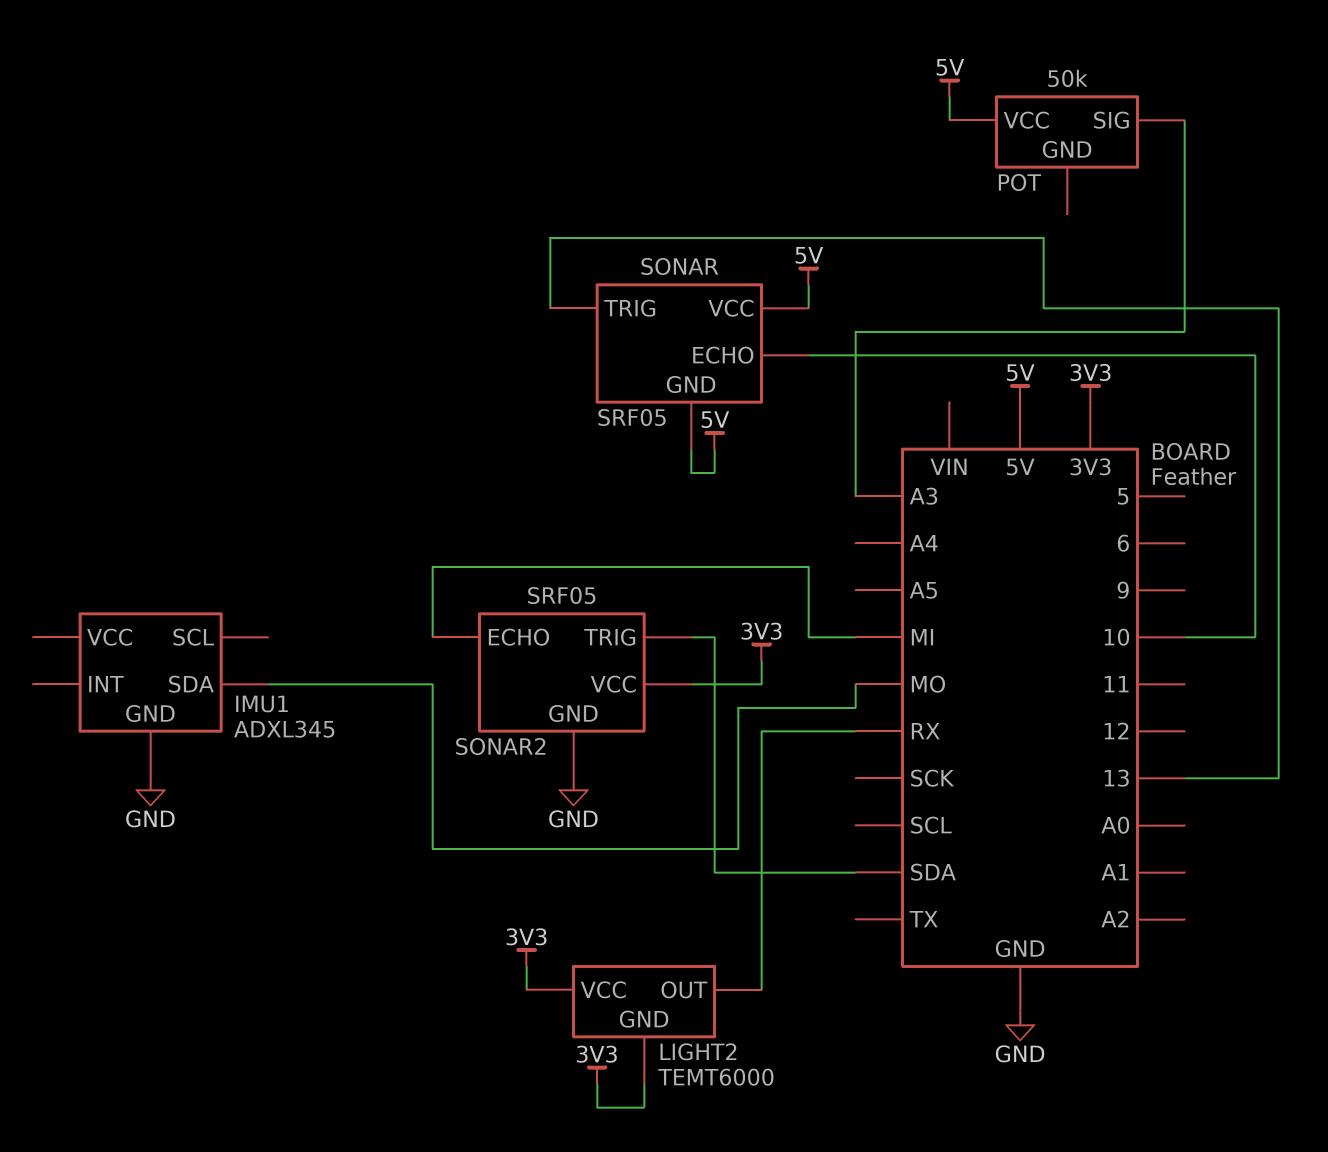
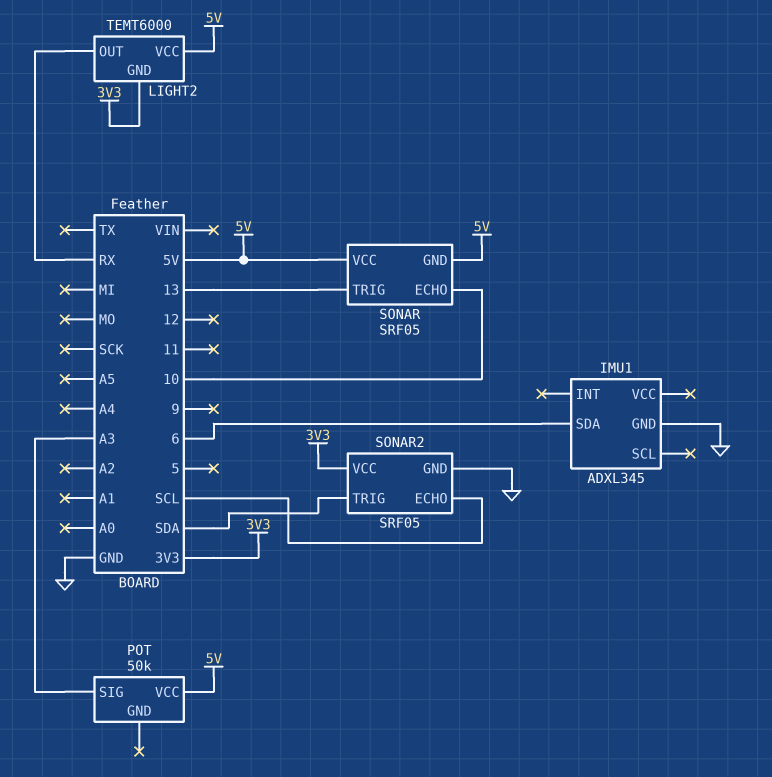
IMU1 pin SDA: MO -> 6
LIGHT2 pin VCC: 3V3 -> 5V
SONAR2 pin ECHO: MI -> SCL

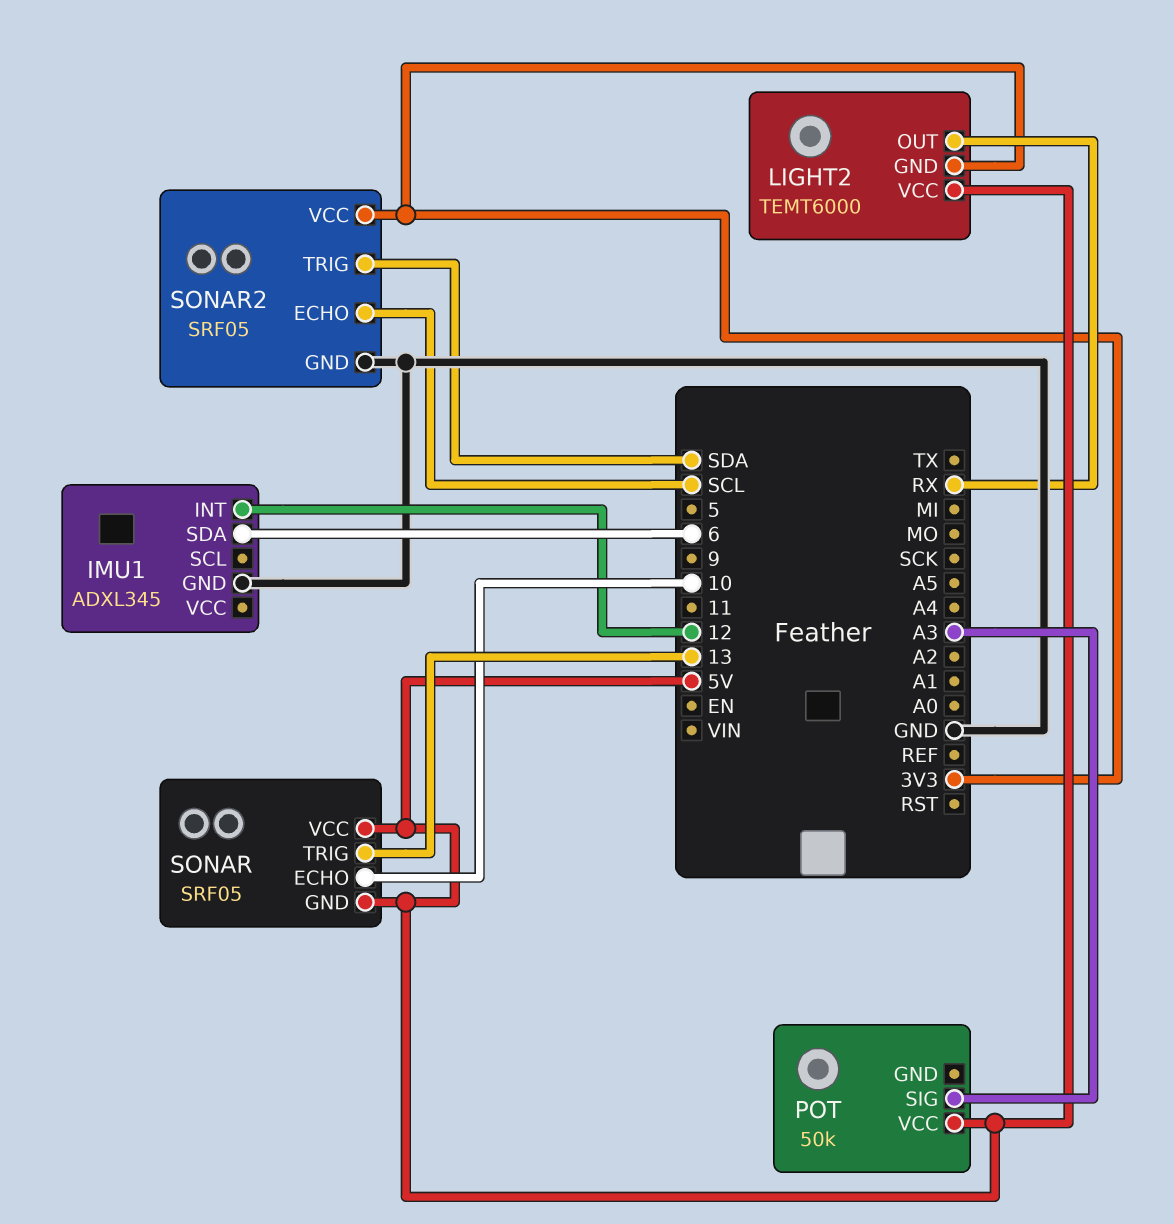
IMU1 pin INT: none -> 12

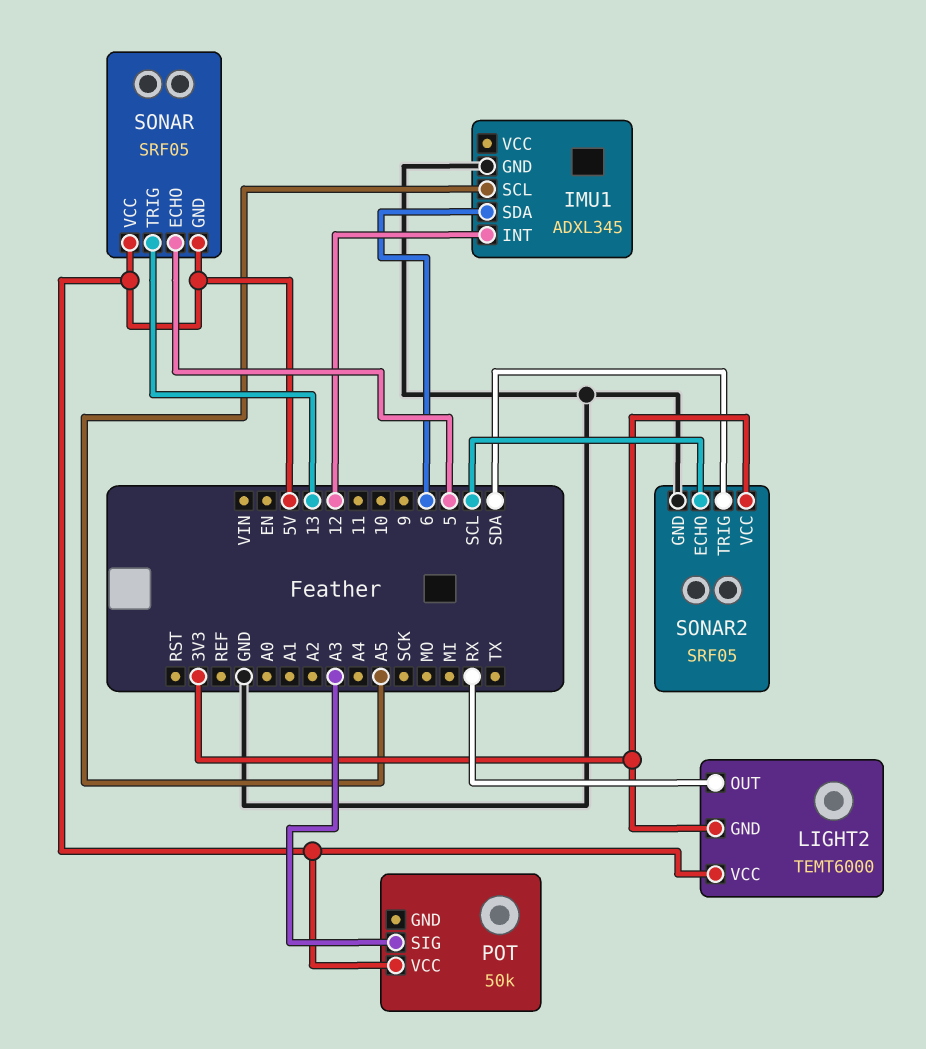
IMU1 pin SCL: none -> A5
SONAR pin ECHO: 10 -> 5

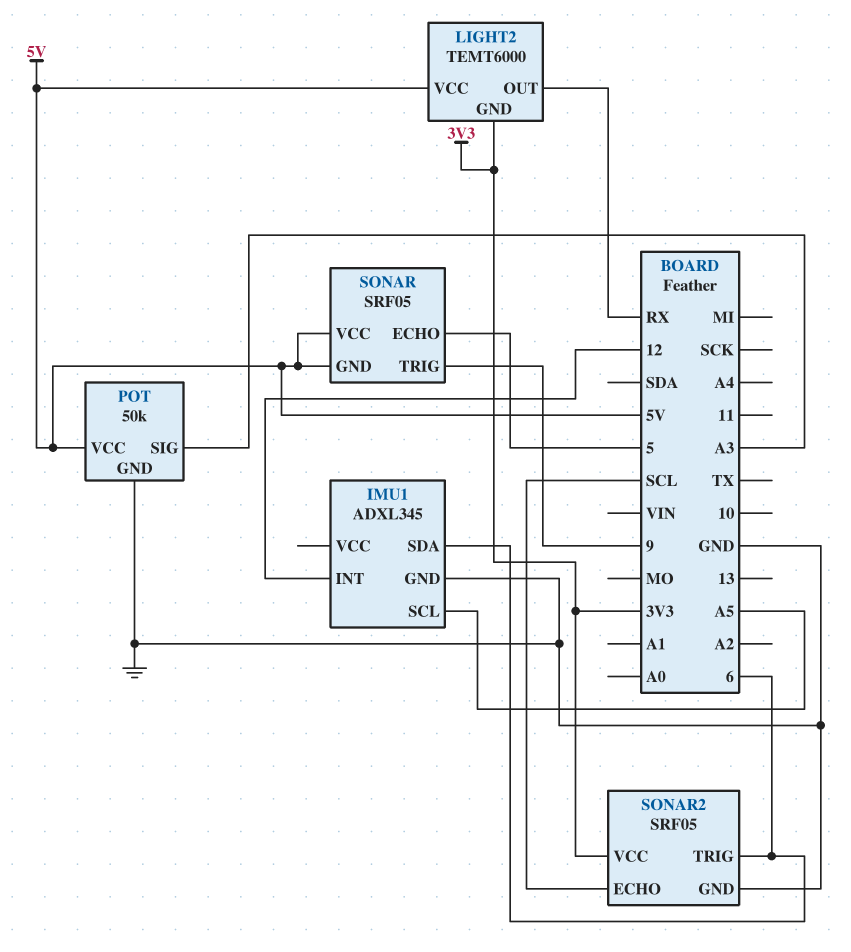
POT pin GND: none -> GND
SONAR pin TRIG: 13 -> 9
SONAR2 pin TRIG: SDA -> 6

